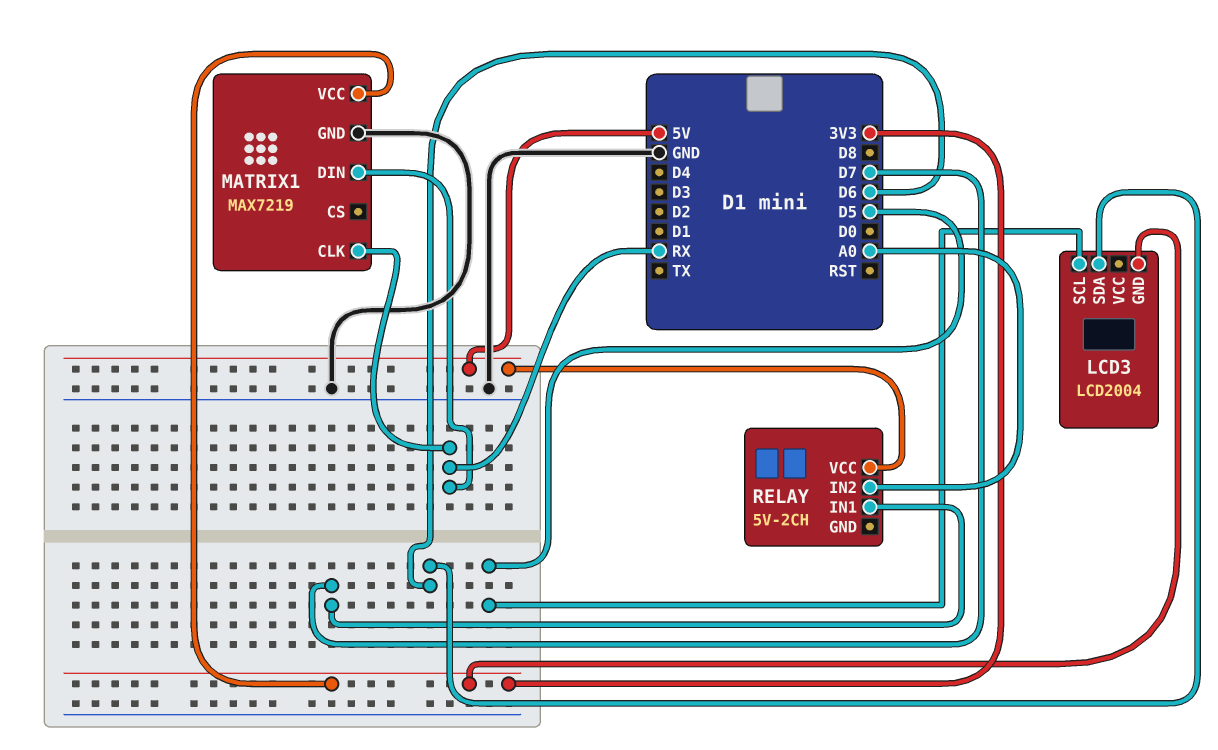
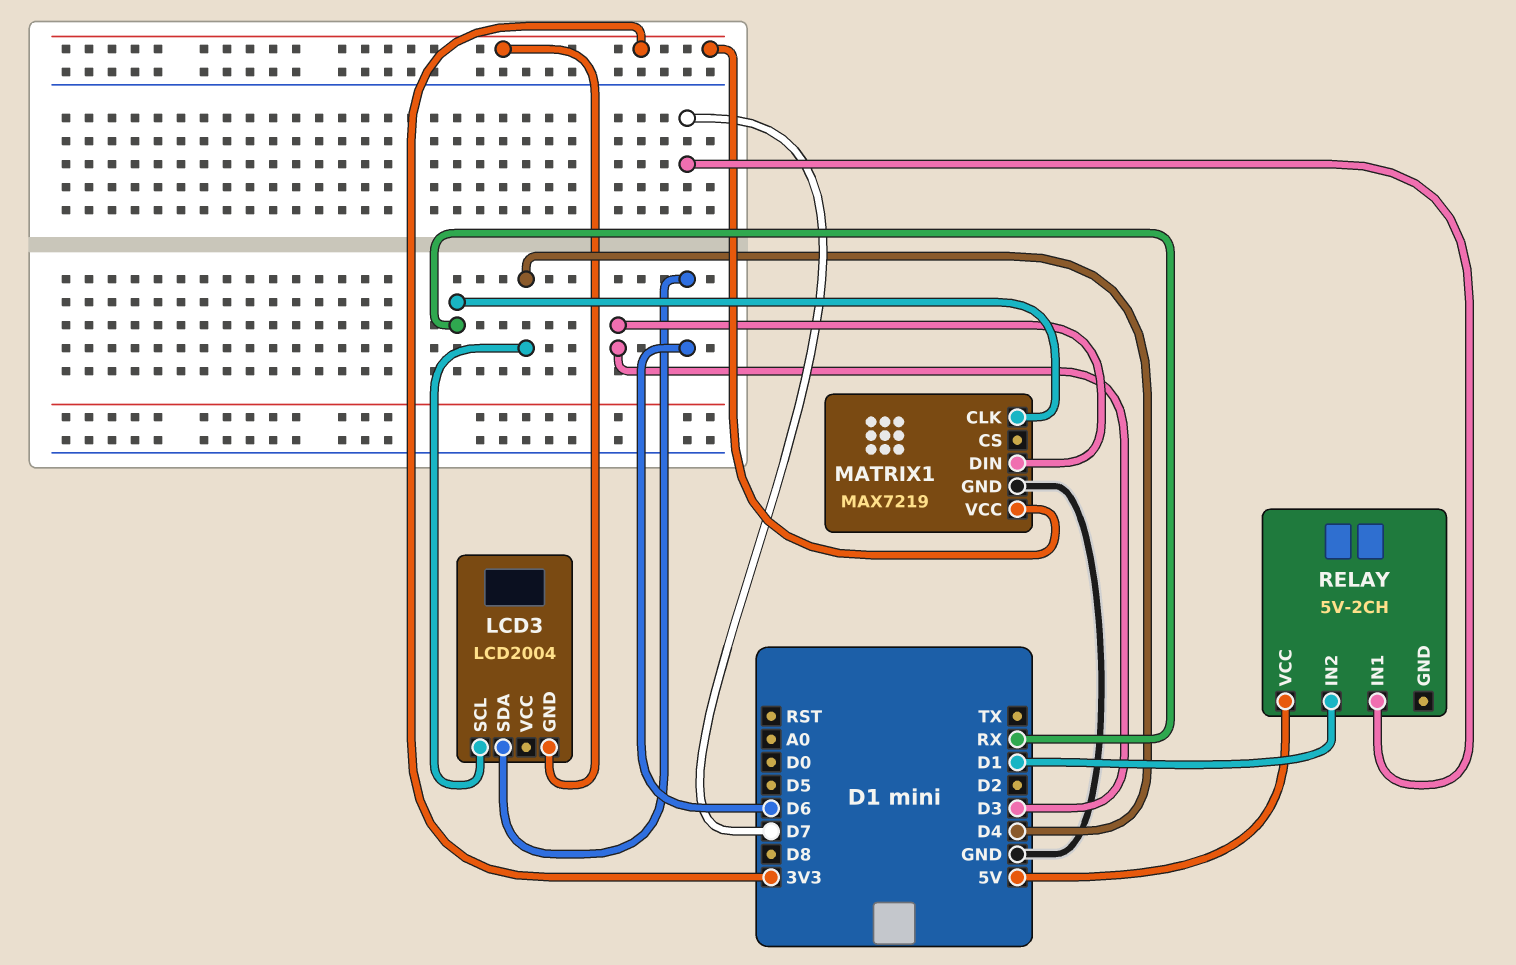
LCD3 pin SCL: D5 -> D4
MATRIX1 pin DIN: RX -> D3
RELAY pin IN2: A0 -> D1

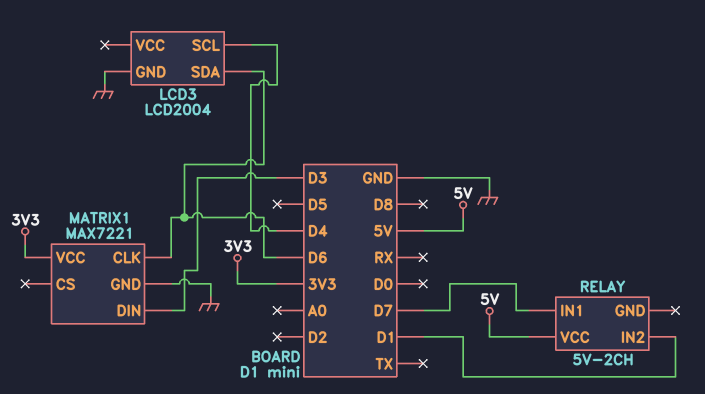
LCD3 pin GND: 3V3 -> GND
MATRIX1: MAX7219 -> MAX7221
MATRIX1 pin CLK: RX -> D6

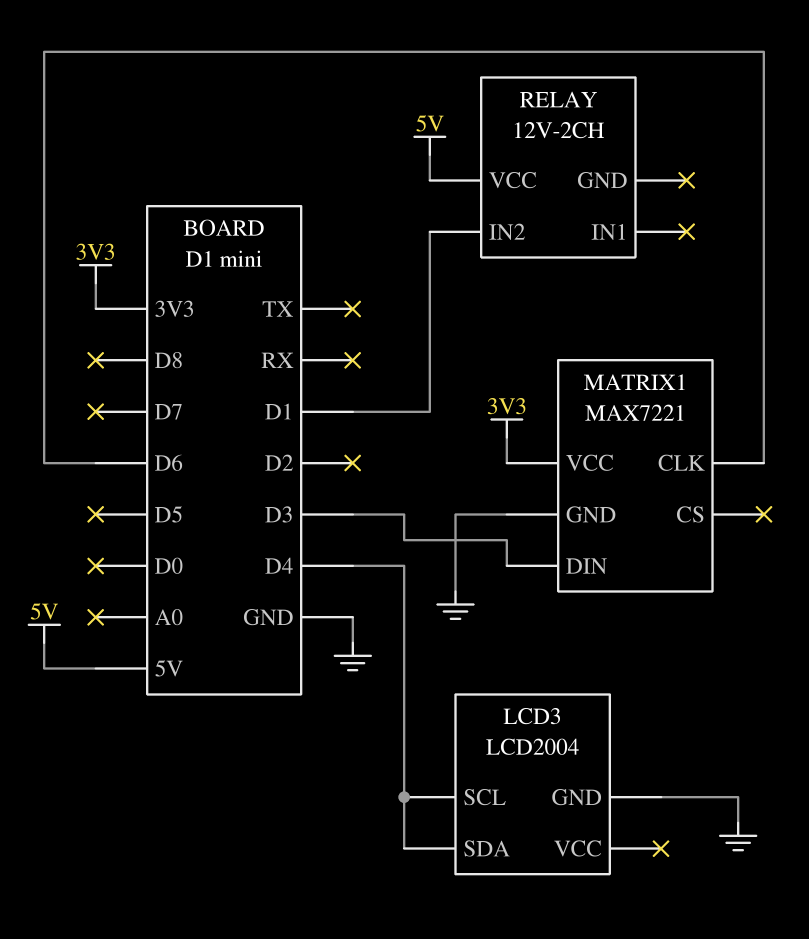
LCD3 pin SDA: D6 -> D4
RELAY: 5V-2CH -> 12V-2CH
RELAY pin IN1: D7 -> none

